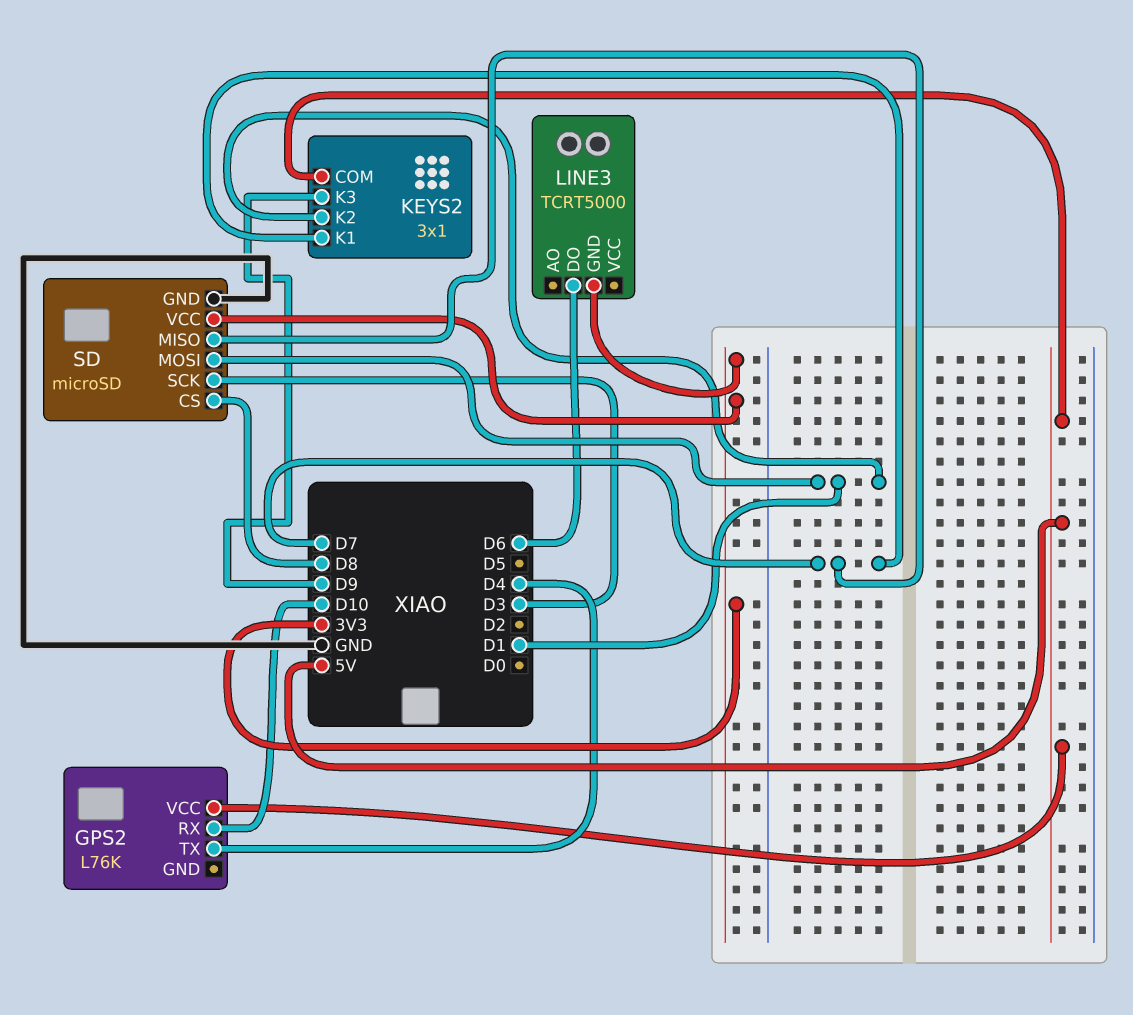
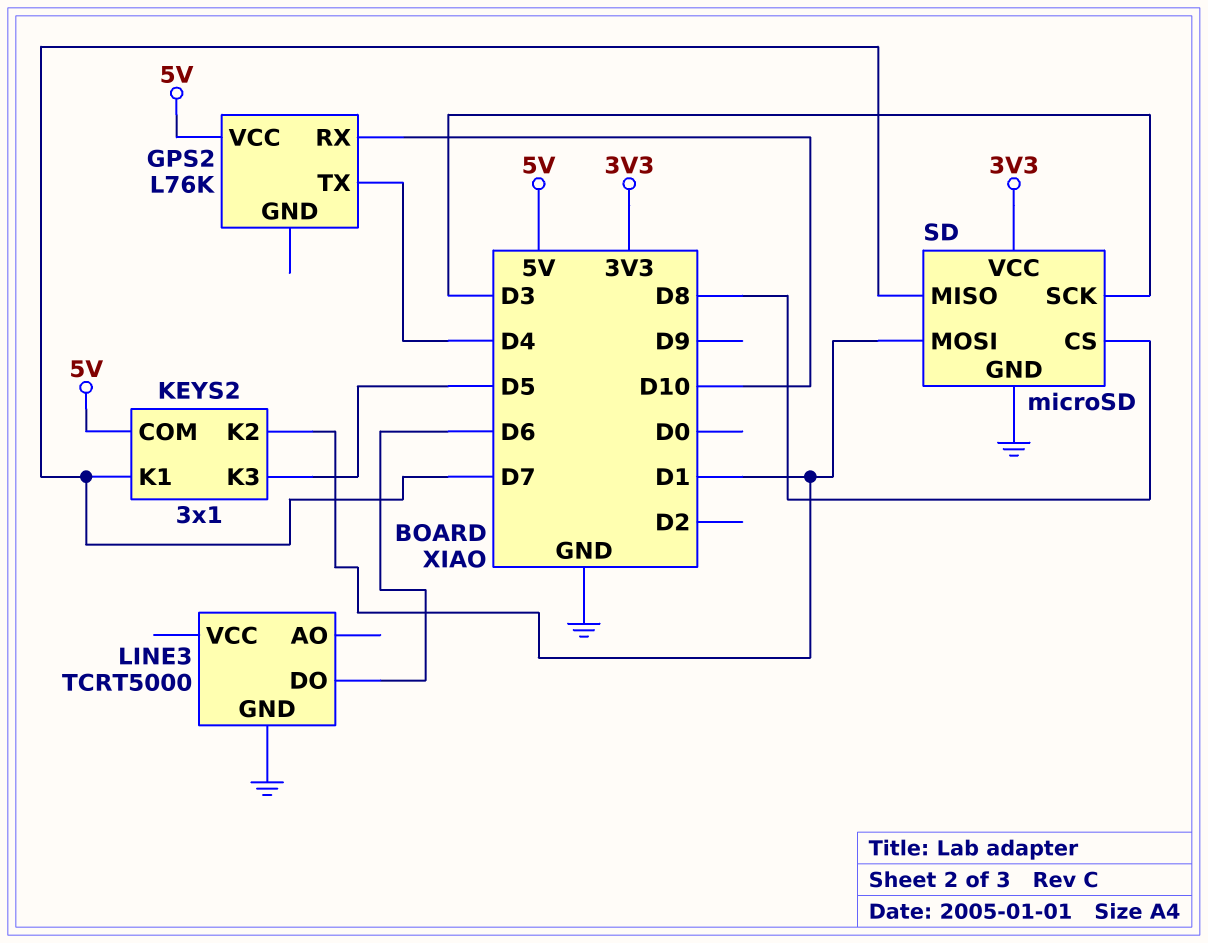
KEYS2 pin K3: D9 -> D5
LINE3 pin GND: 3V3 -> GND

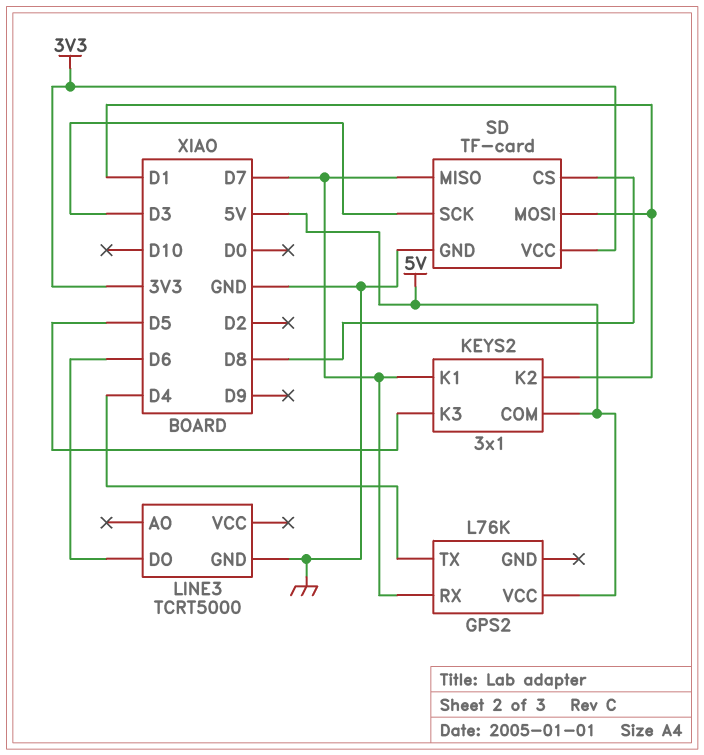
GPS2 pin RX: D10 -> D7
SD: microSD -> TF-card

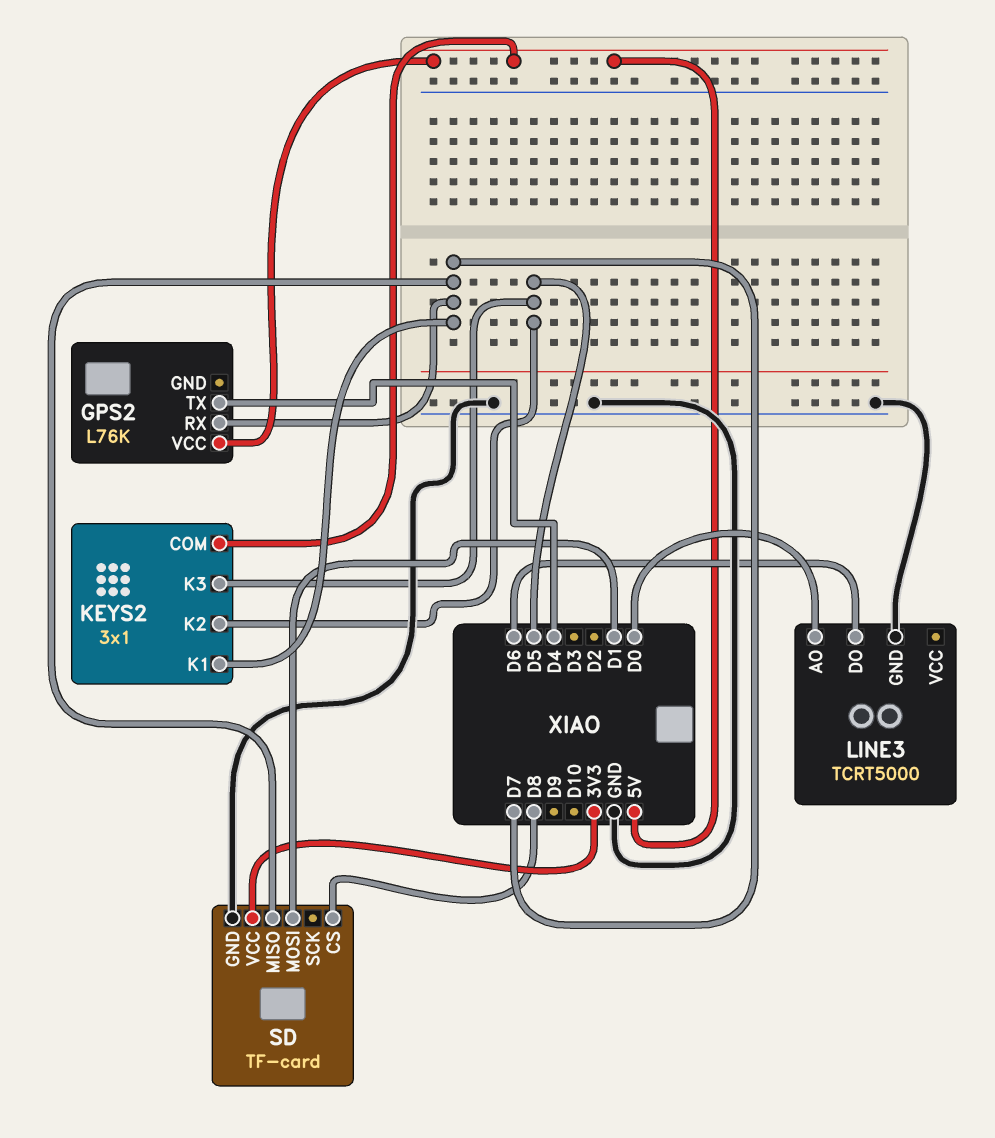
KEYS2 pin K2: D1 -> D5
LINE3 pin AO: none -> D0
SD pin SCK: D3 -> none

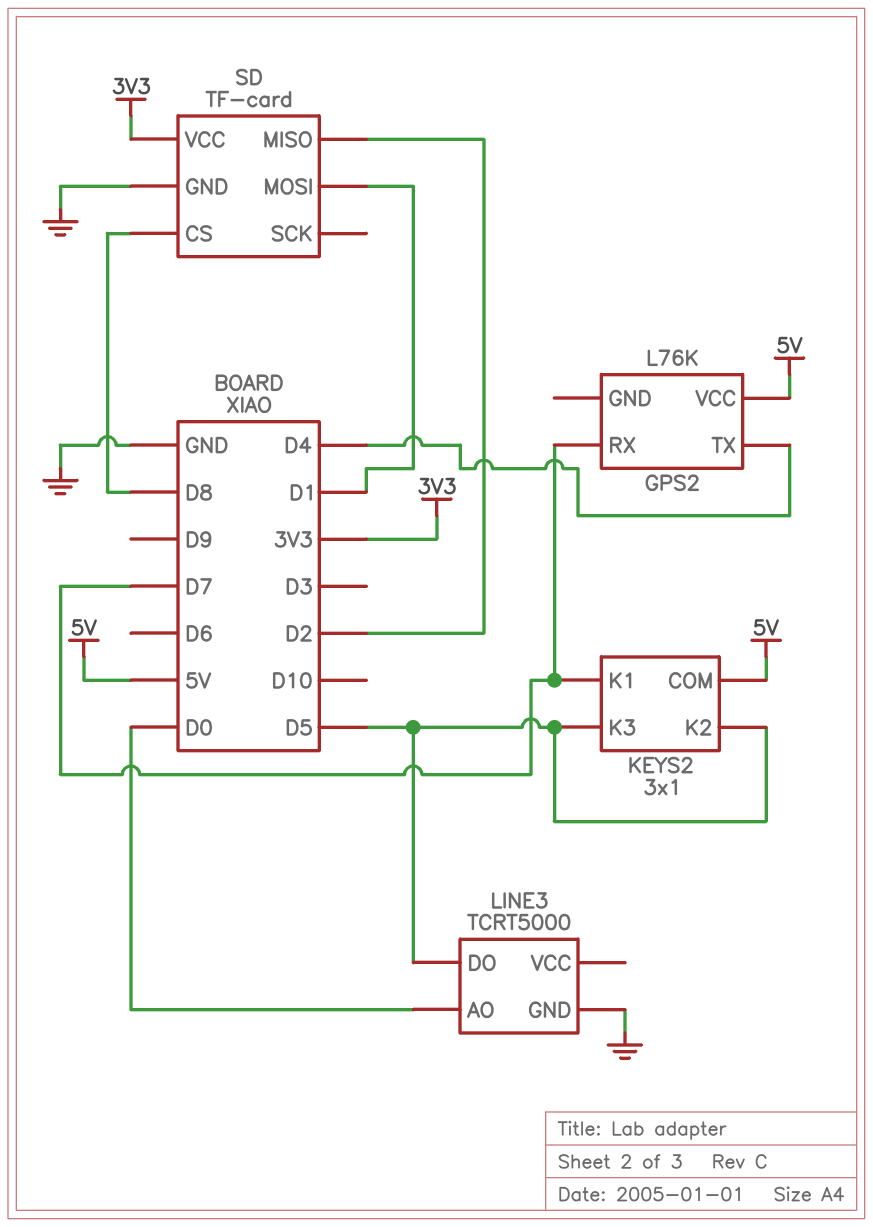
LINE3 pin DO: D6 -> D5
SD pin MISO: D7 -> D2

